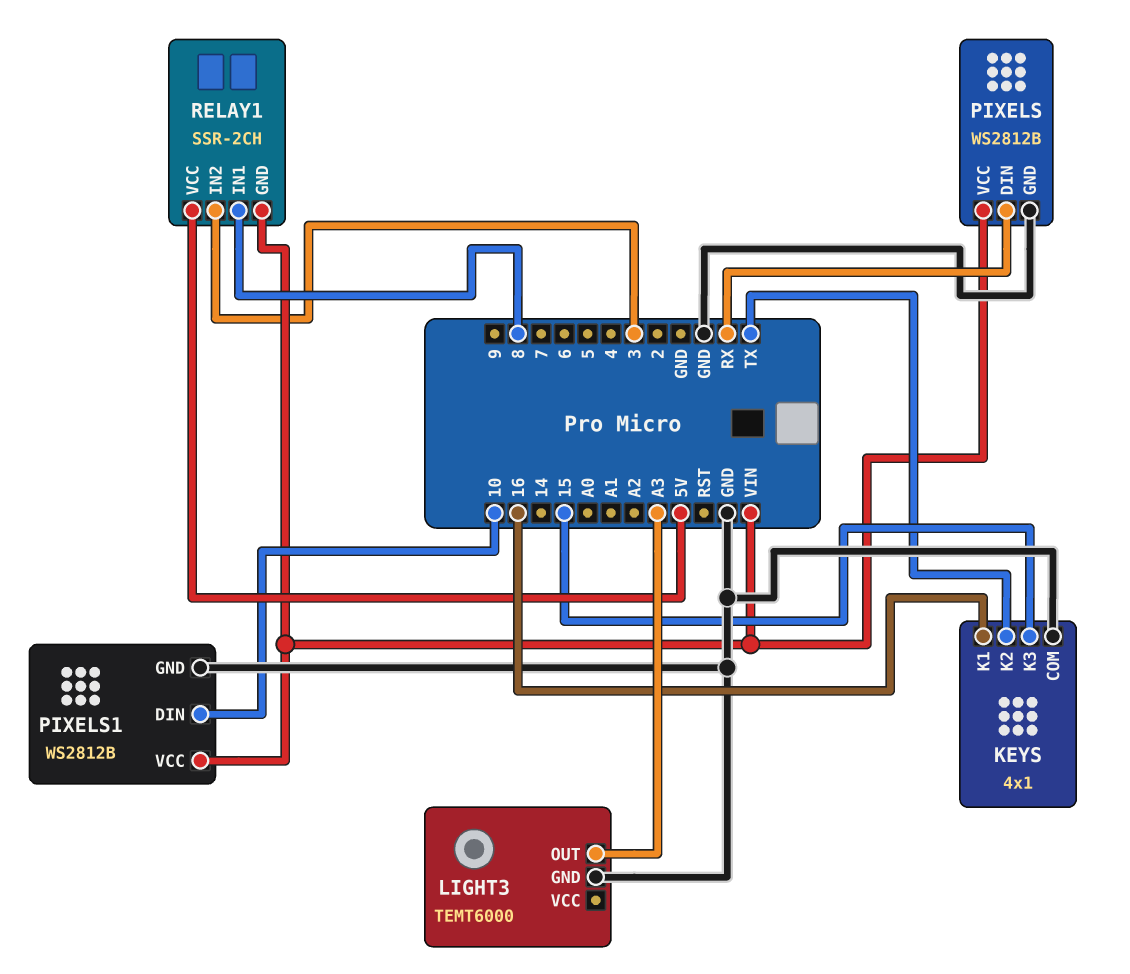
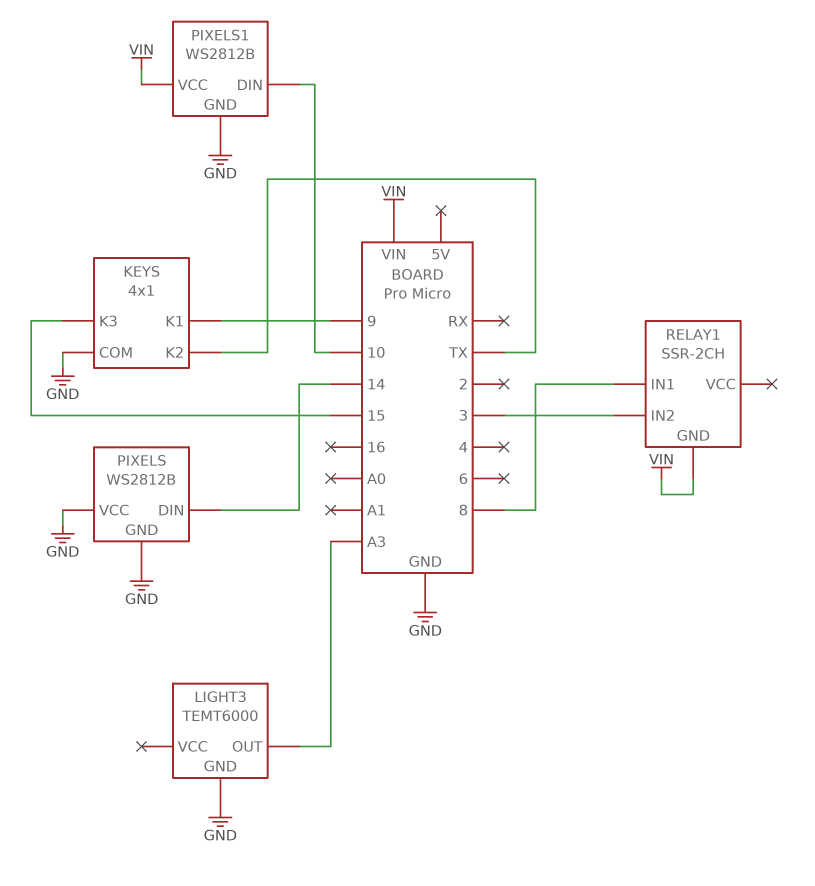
KEYS pin K1: 16 -> 9
PIXELS pin DIN: RX -> 14
PIXELS pin VCC: VIN -> GND
RELAY1 pin VCC: 5V -> none

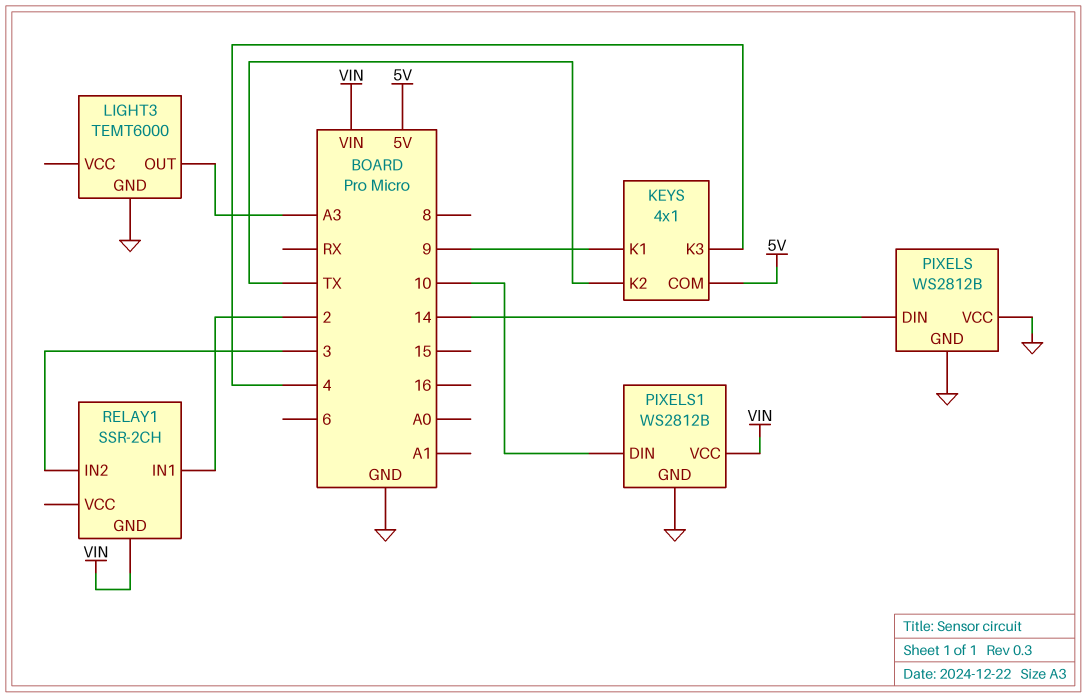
KEYS pin COM: GND -> 5V
KEYS pin K3: 15 -> 4
RELAY1 pin IN1: 8 -> 2

